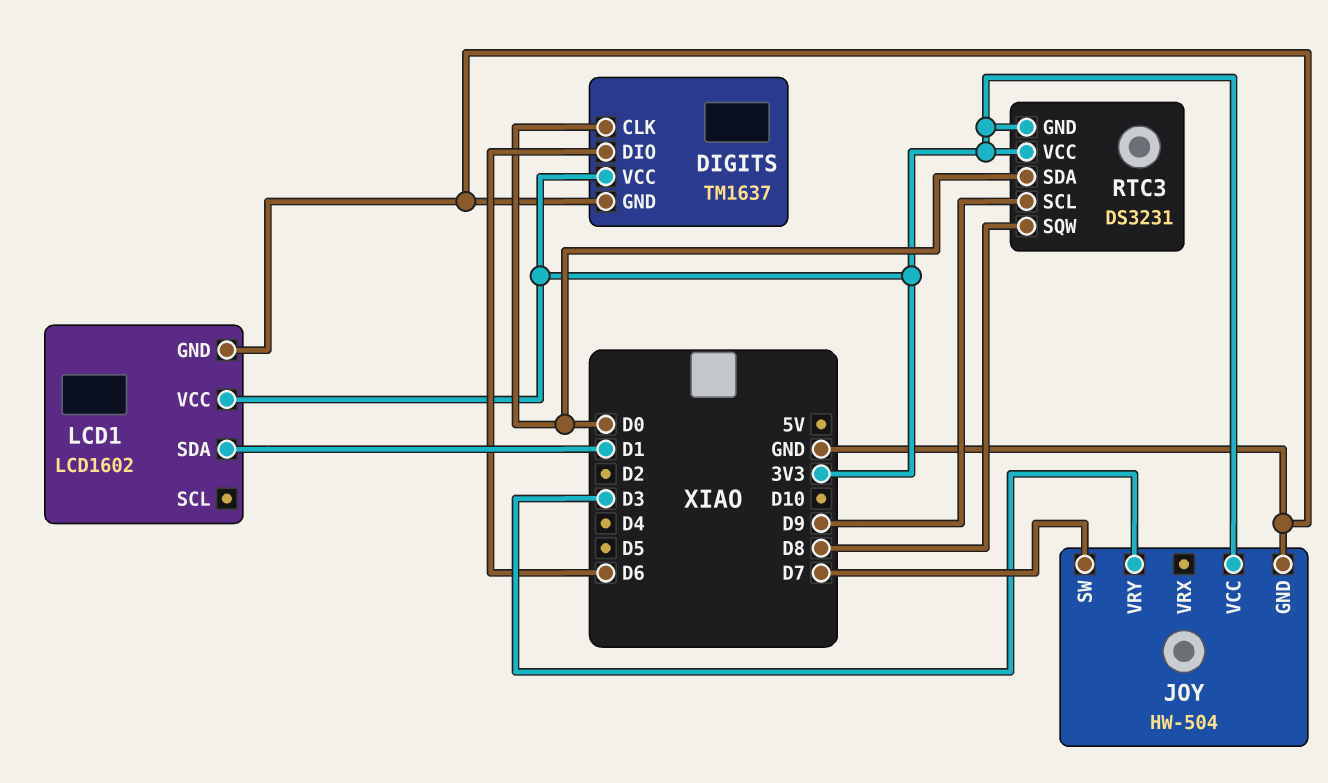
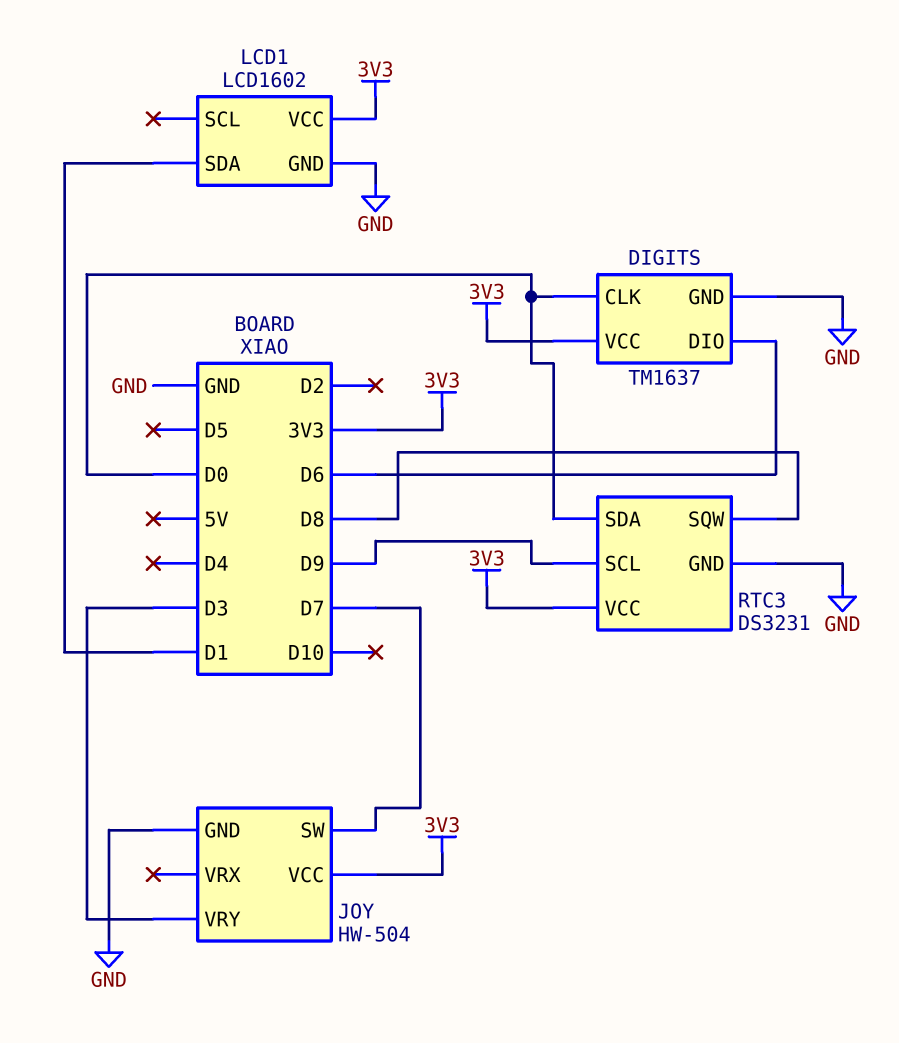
RTC3 pin GND: 3V3 -> GND

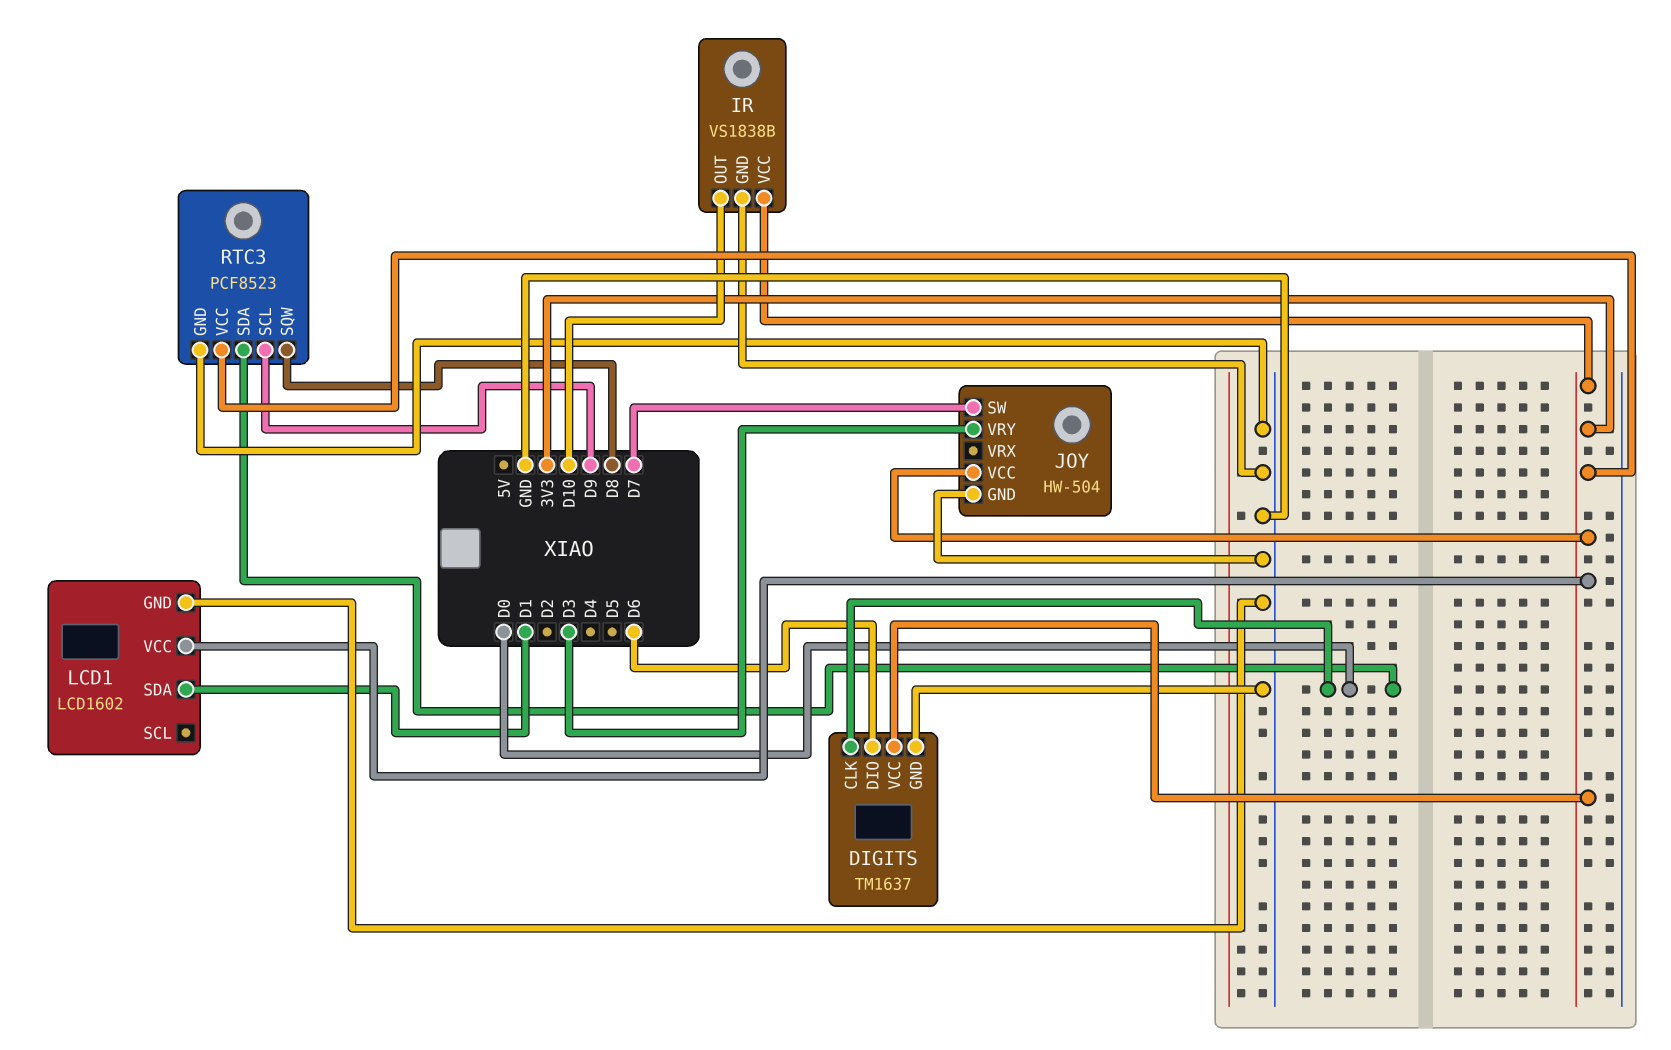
IR: none -> VS1838B
IR pin GND: none -> GND
IR pin OUT: none -> D10
IR pin VCC: none -> 3V3
RTC3: DS3231 -> PCF8523

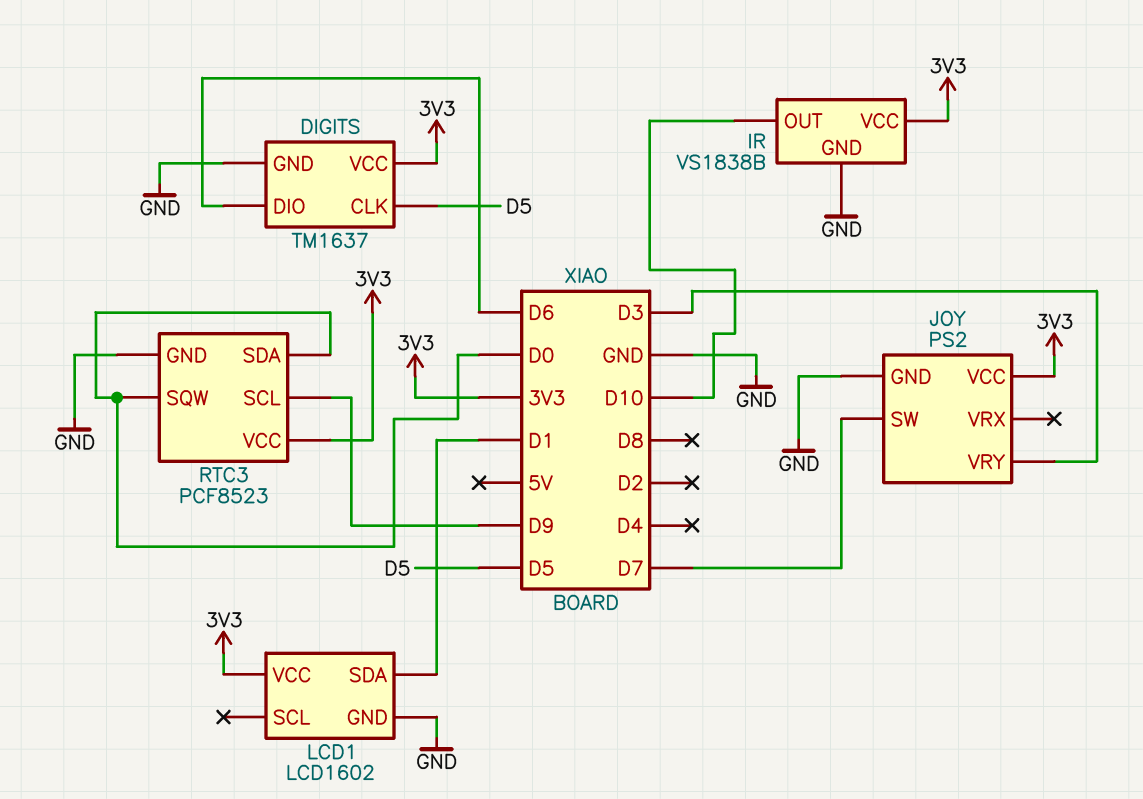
DIGITS pin CLK: D0 -> D5
JOY: HW-504 -> PS2
RTC3 pin SQW: D8 -> D0

